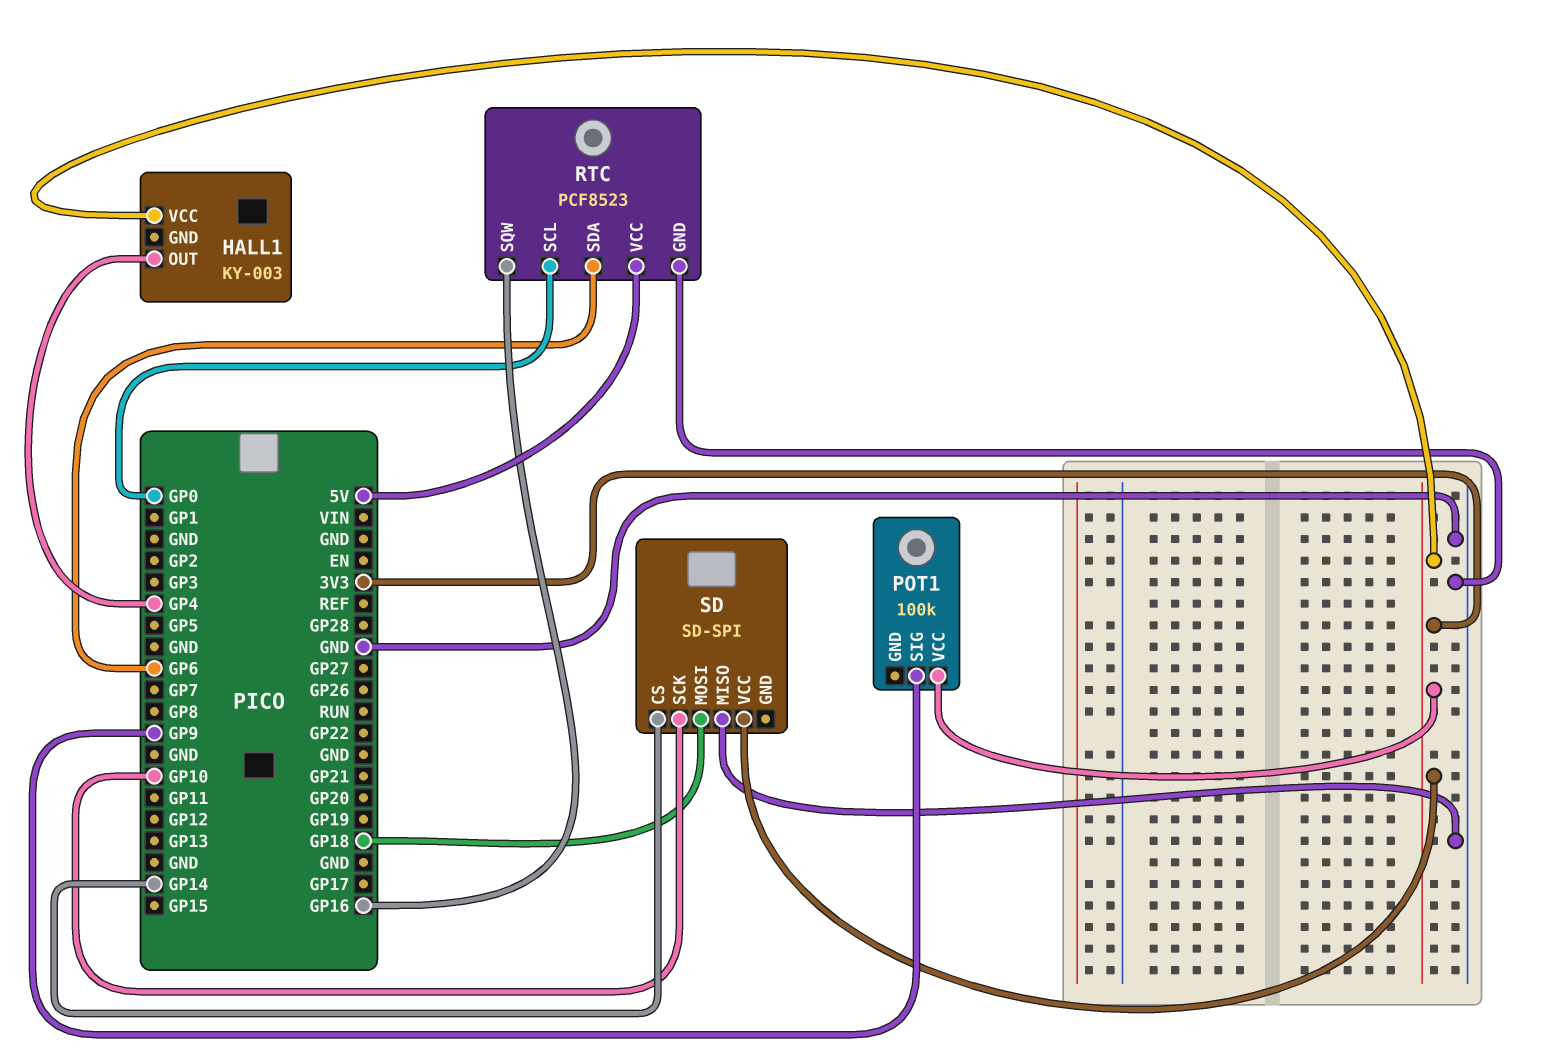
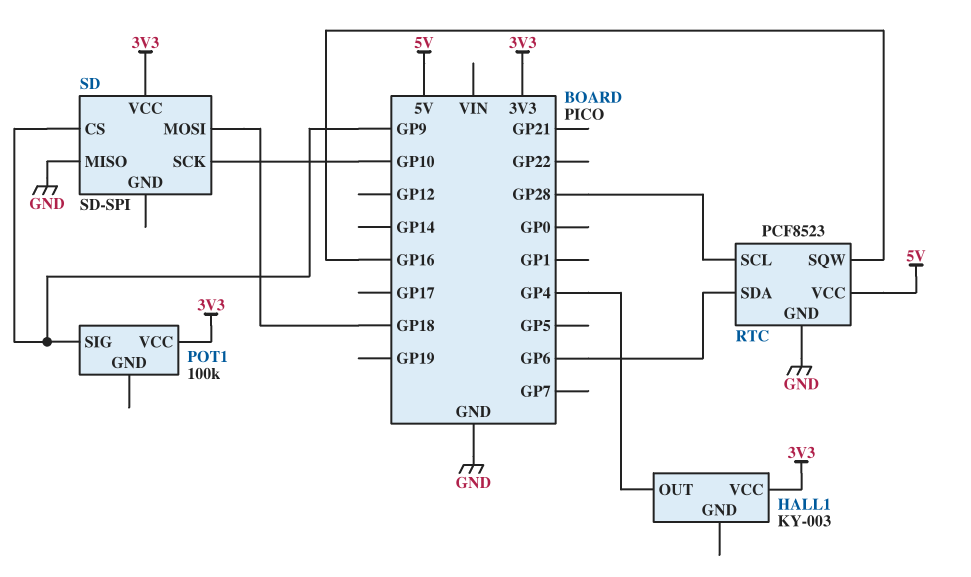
RTC pin SCL: GP0 -> GP28
SD pin CS: GP14 -> GP9

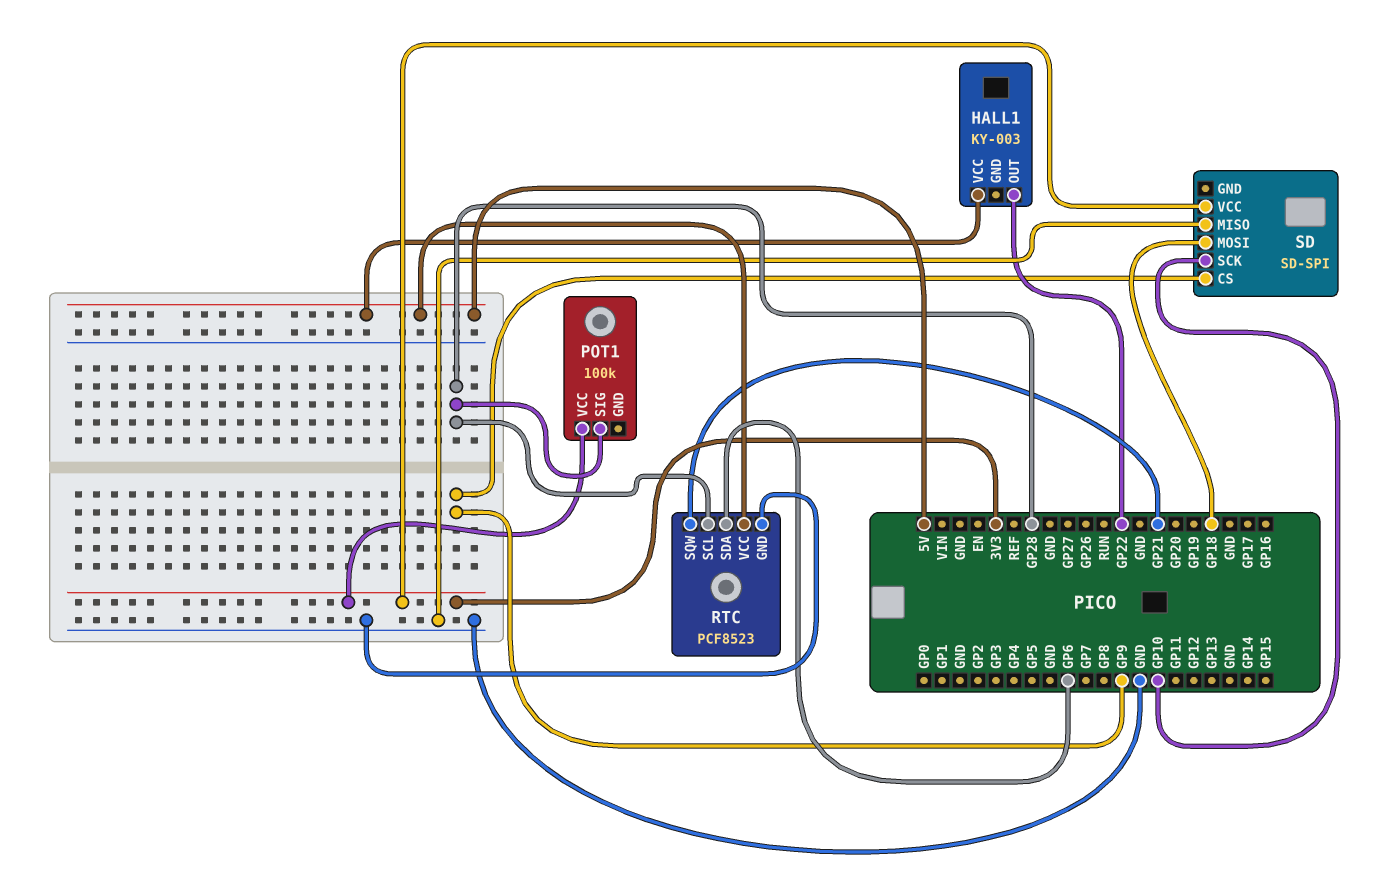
HALL1 pin OUT: GP4 -> GP22
HALL1 pin VCC: 3V3 -> 5V
POT1 pin SIG: GP9 -> GP28
RTC pin SQW: GP16 -> GP21

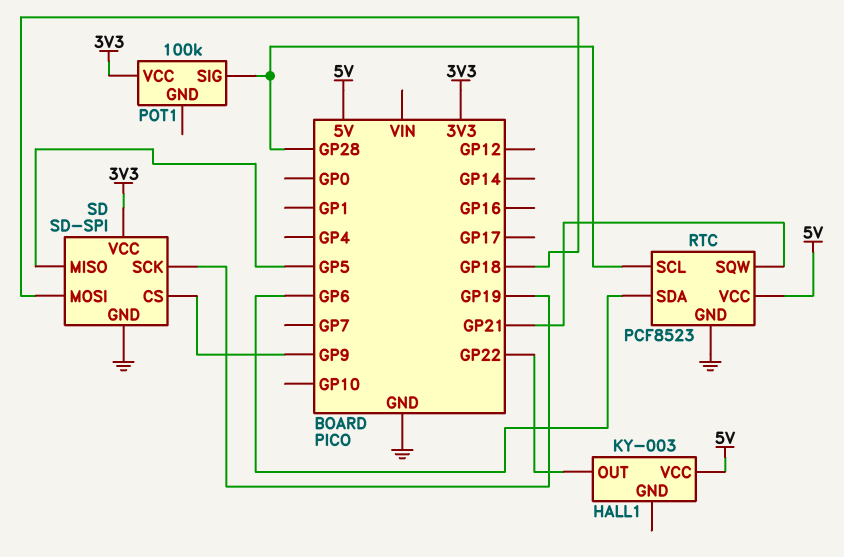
SD pin GND: none -> GND
SD pin MISO: GND -> GP5
SD pin SCK: GP10 -> GP19

